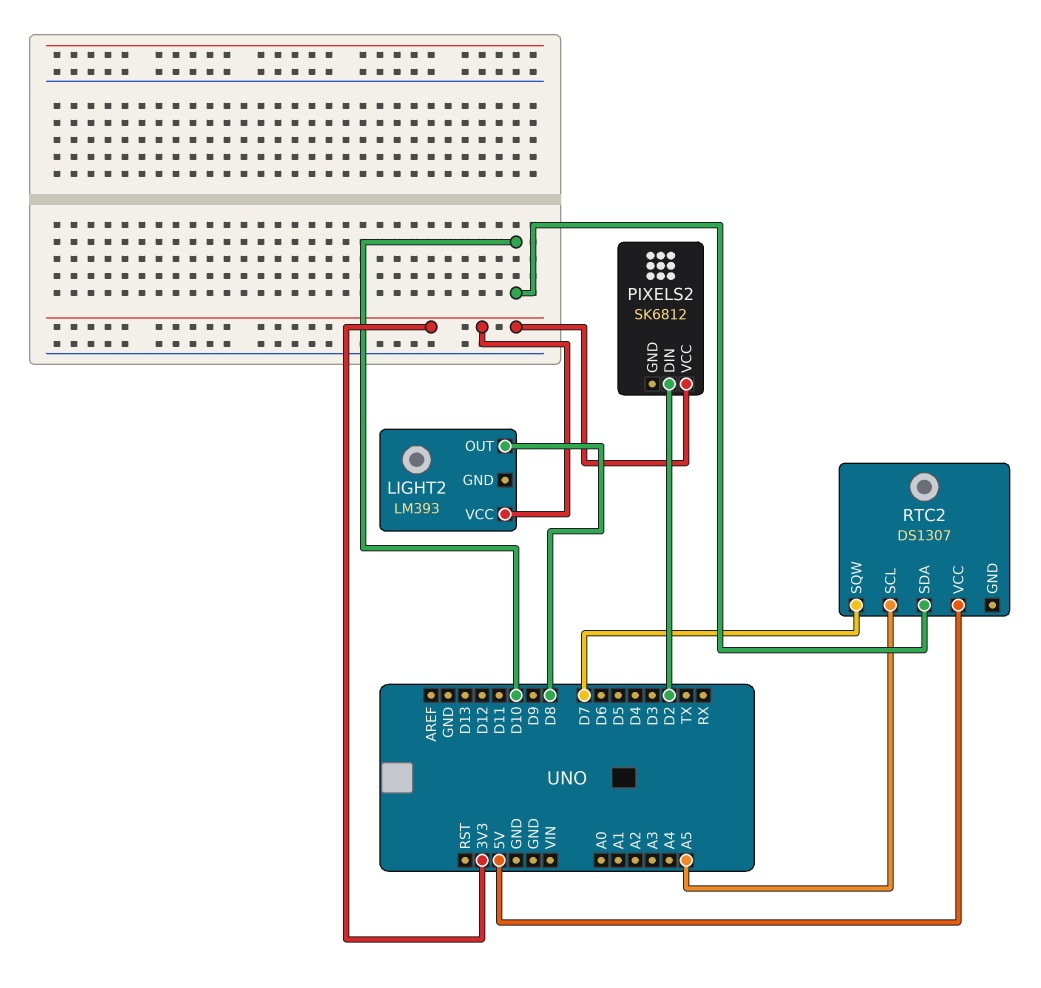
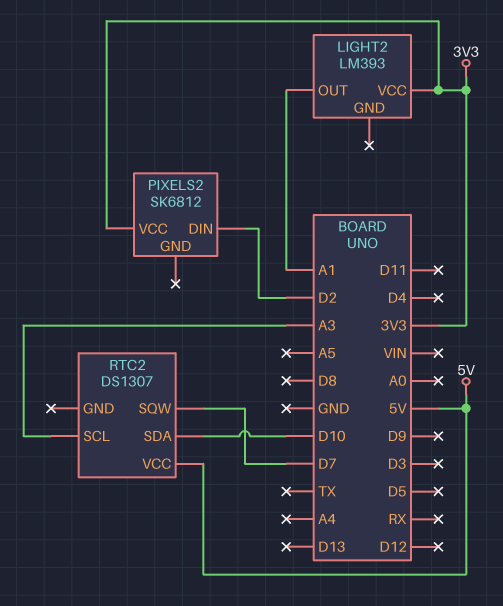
LIGHT2 pin OUT: D8 -> A1
RTC2 pin SCL: A5 -> A3

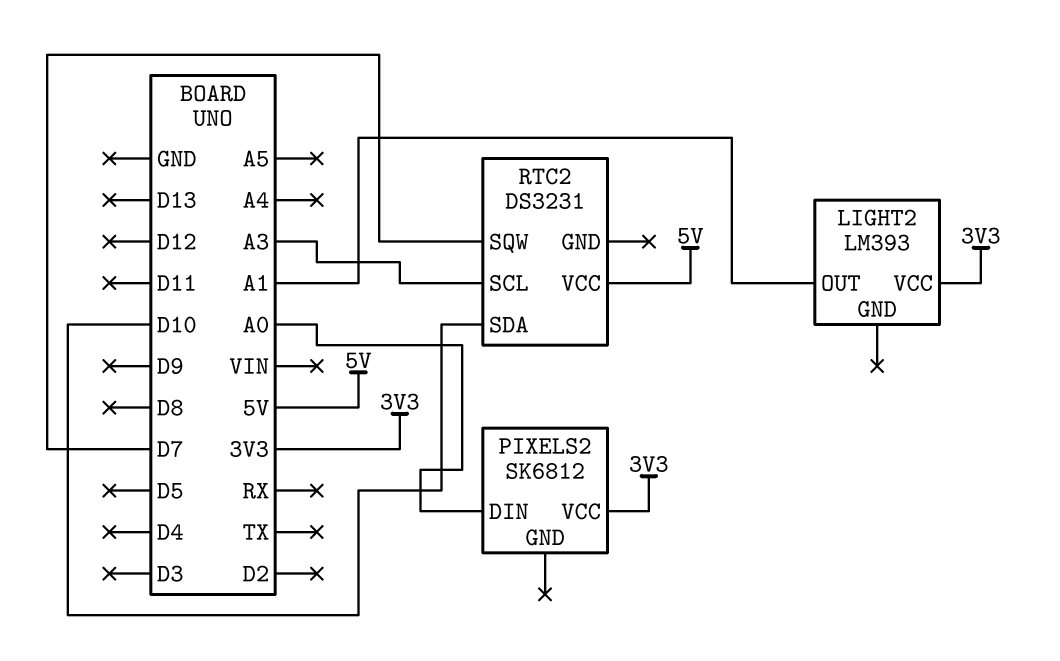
PIXELS2 pin DIN: D2 -> A0
RTC2: DS1307 -> DS3231

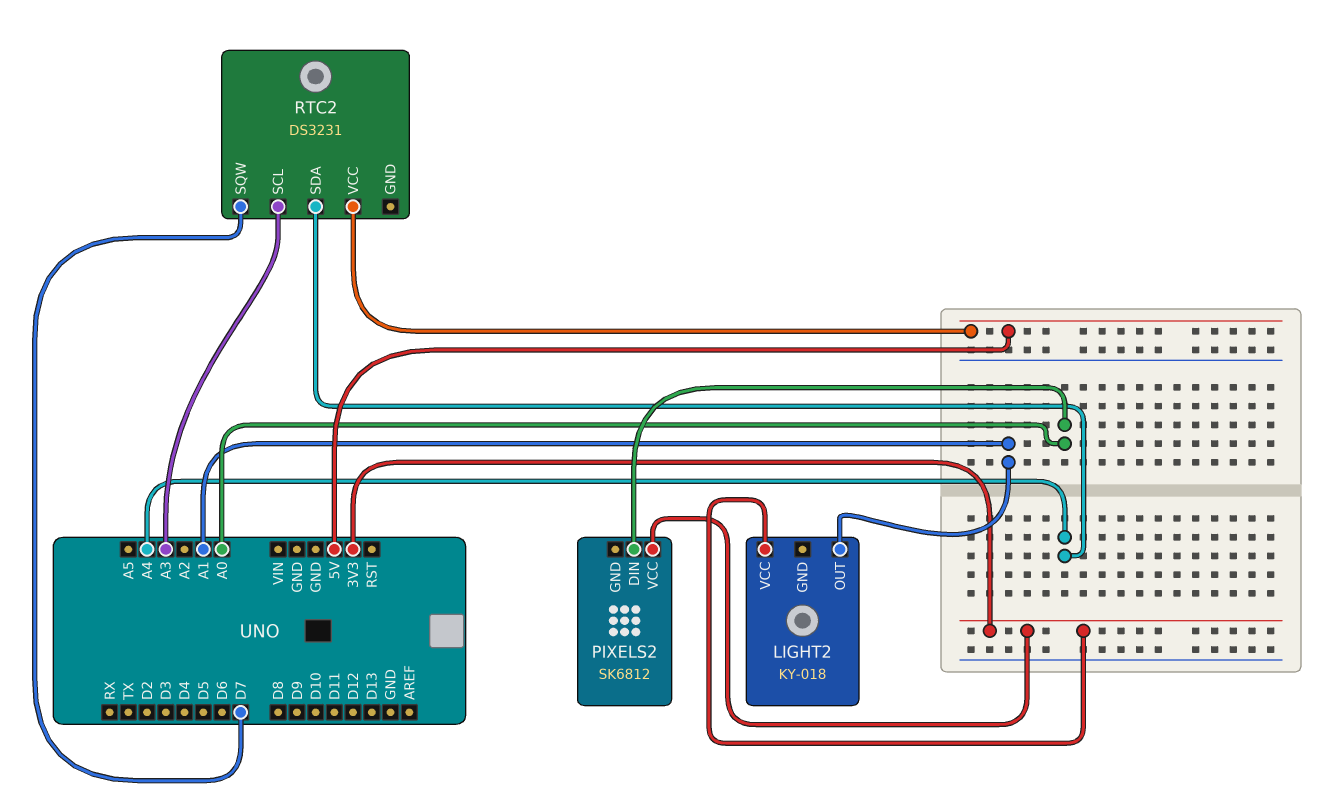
LIGHT2: LM393 -> KY-018
RTC2 pin SDA: D10 -> A4

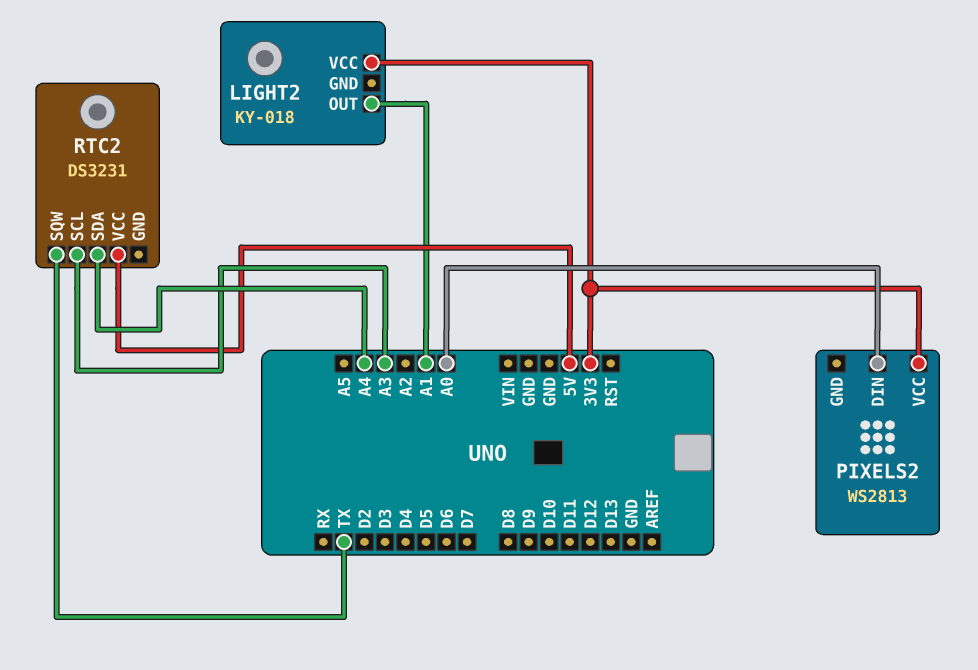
PIXELS2: SK6812 -> WS2813
RTC2 pin SQW: D7 -> TX

